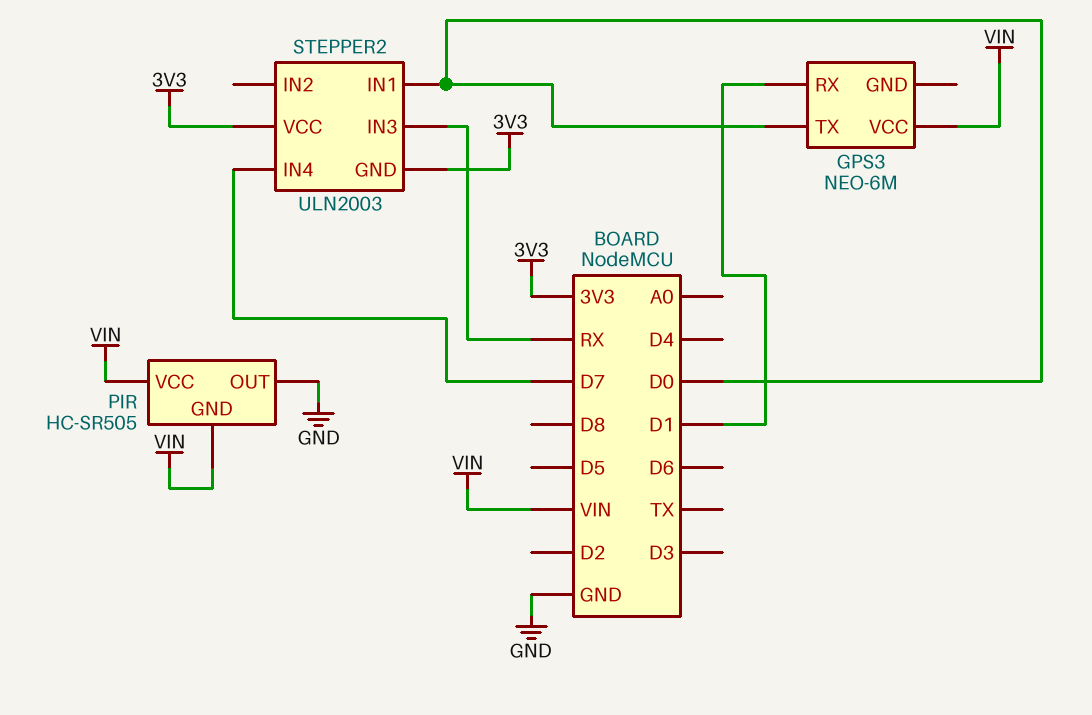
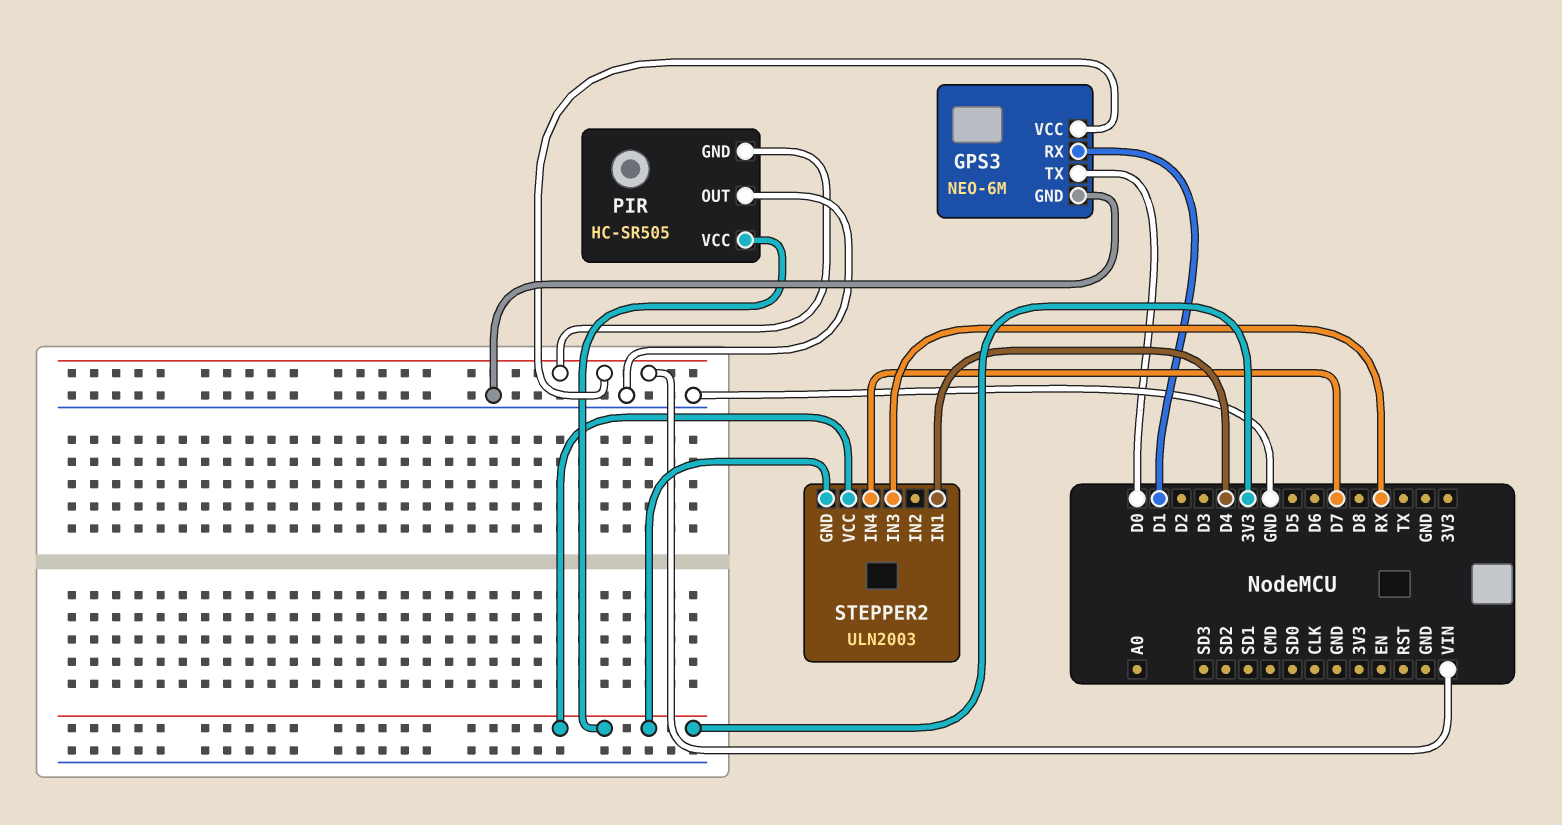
GPS3 pin GND: none -> GND
PIR pin VCC: VIN -> 3V3
STEPPER2 pin IN1: D0 -> D4

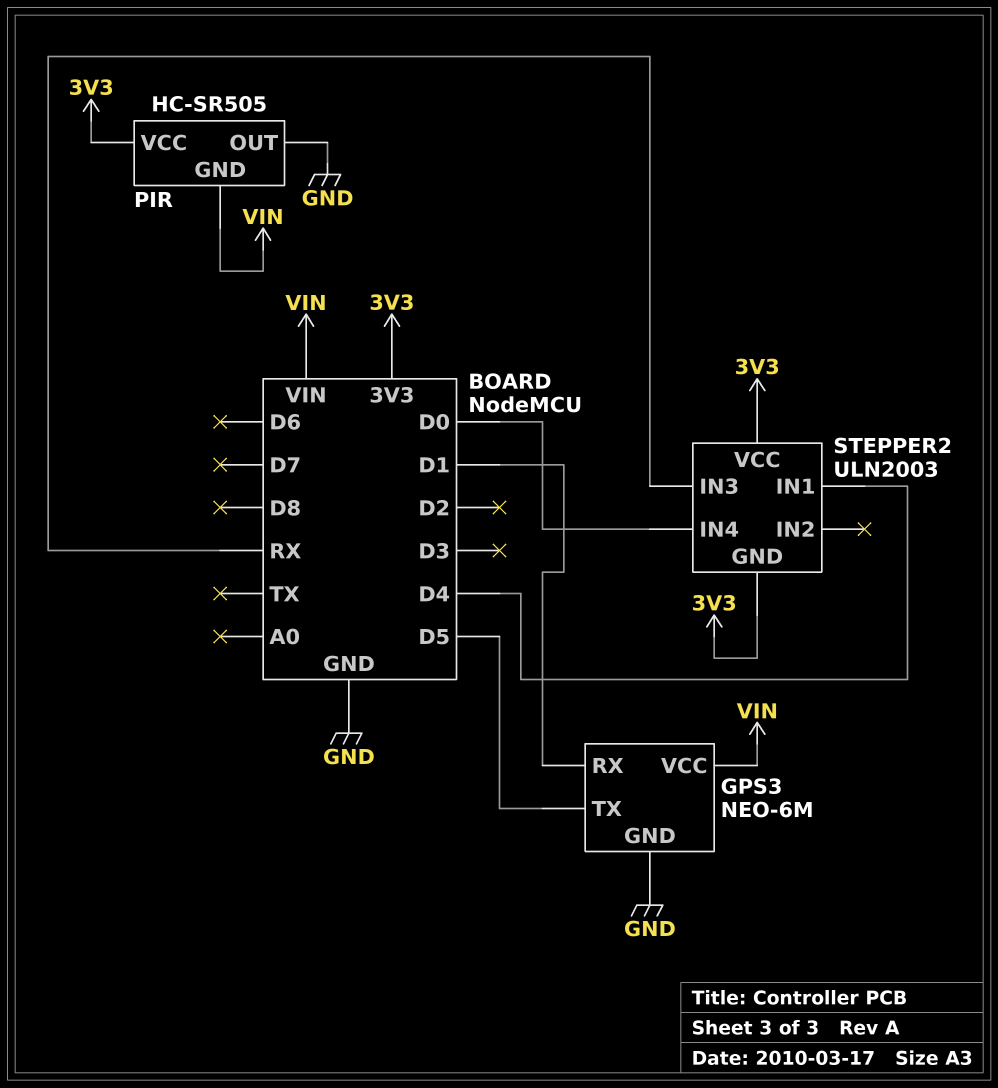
GPS3 pin TX: D0 -> D5
STEPPER2 pin IN4: D7 -> D0

